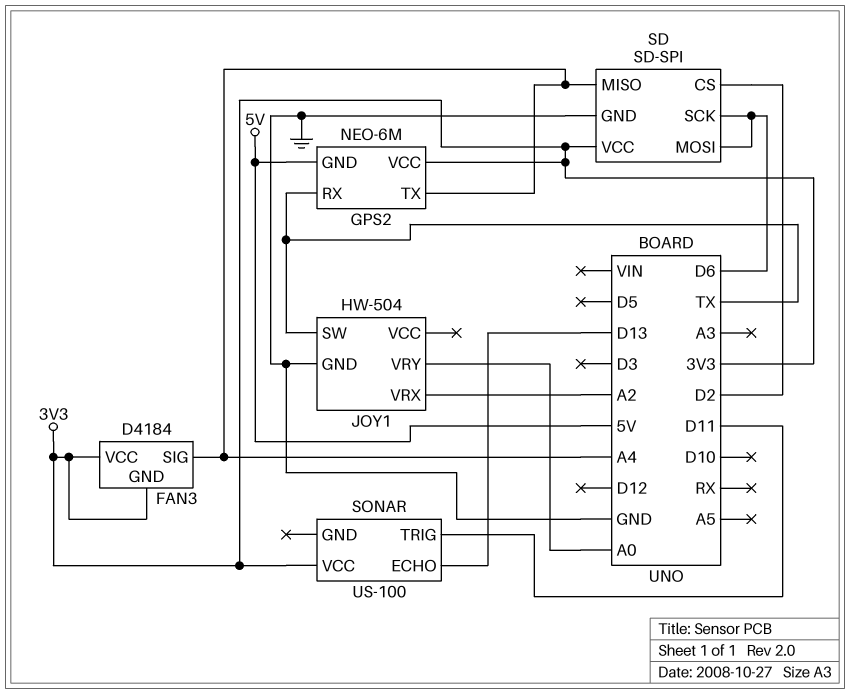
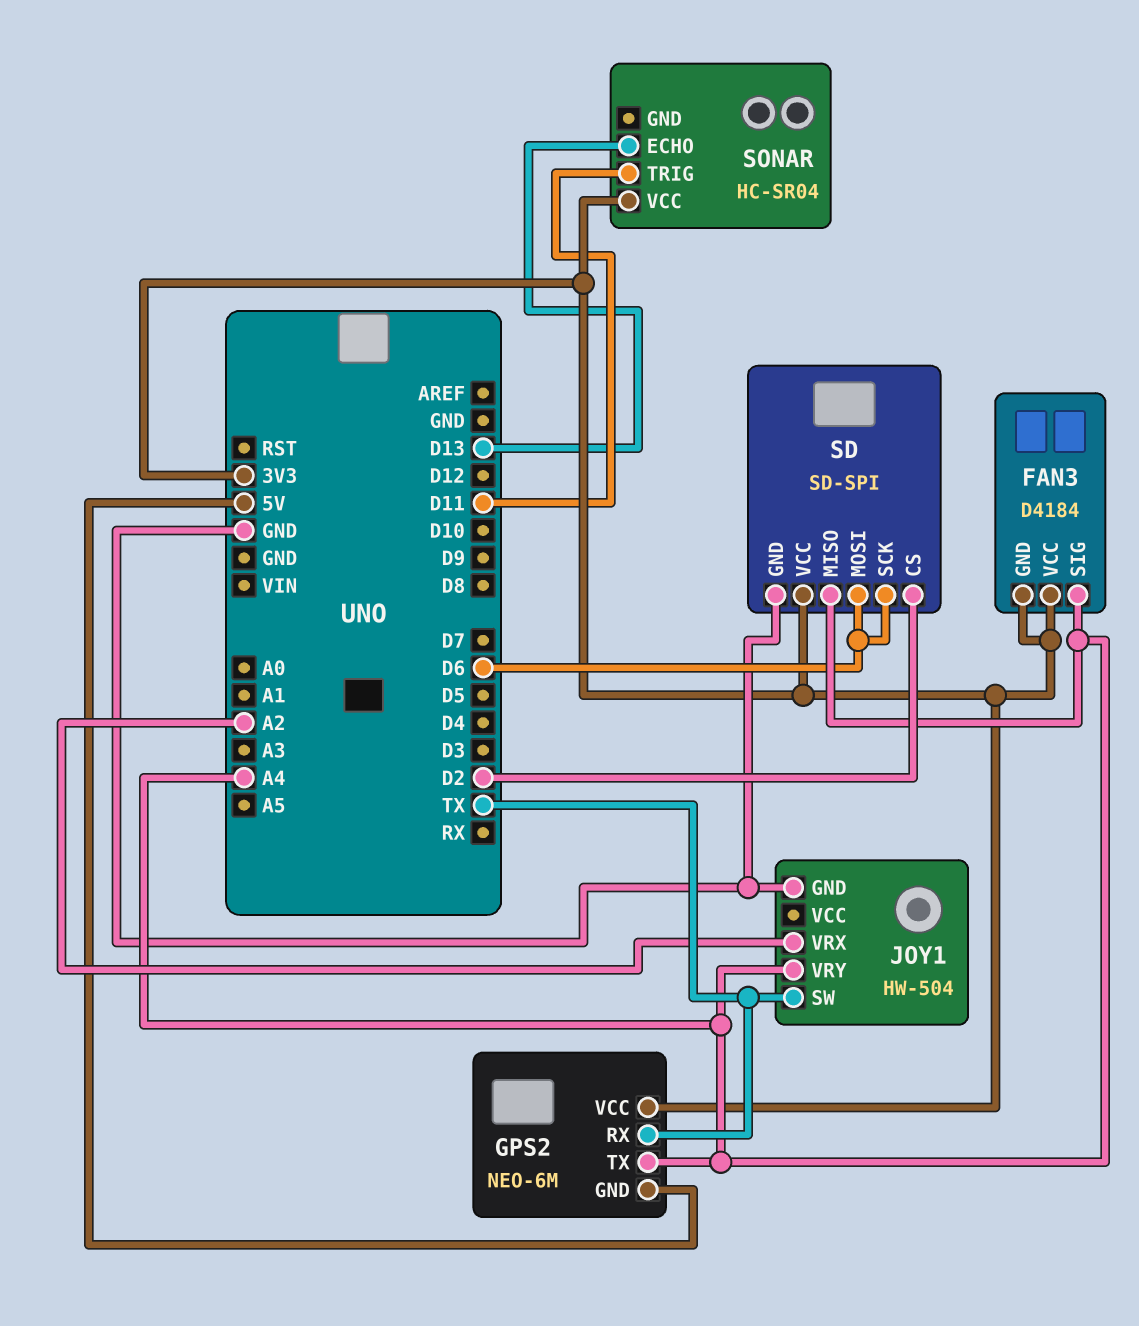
JOY1 pin VRY: A0 -> A4
SONAR: US-100 -> HC-SR04

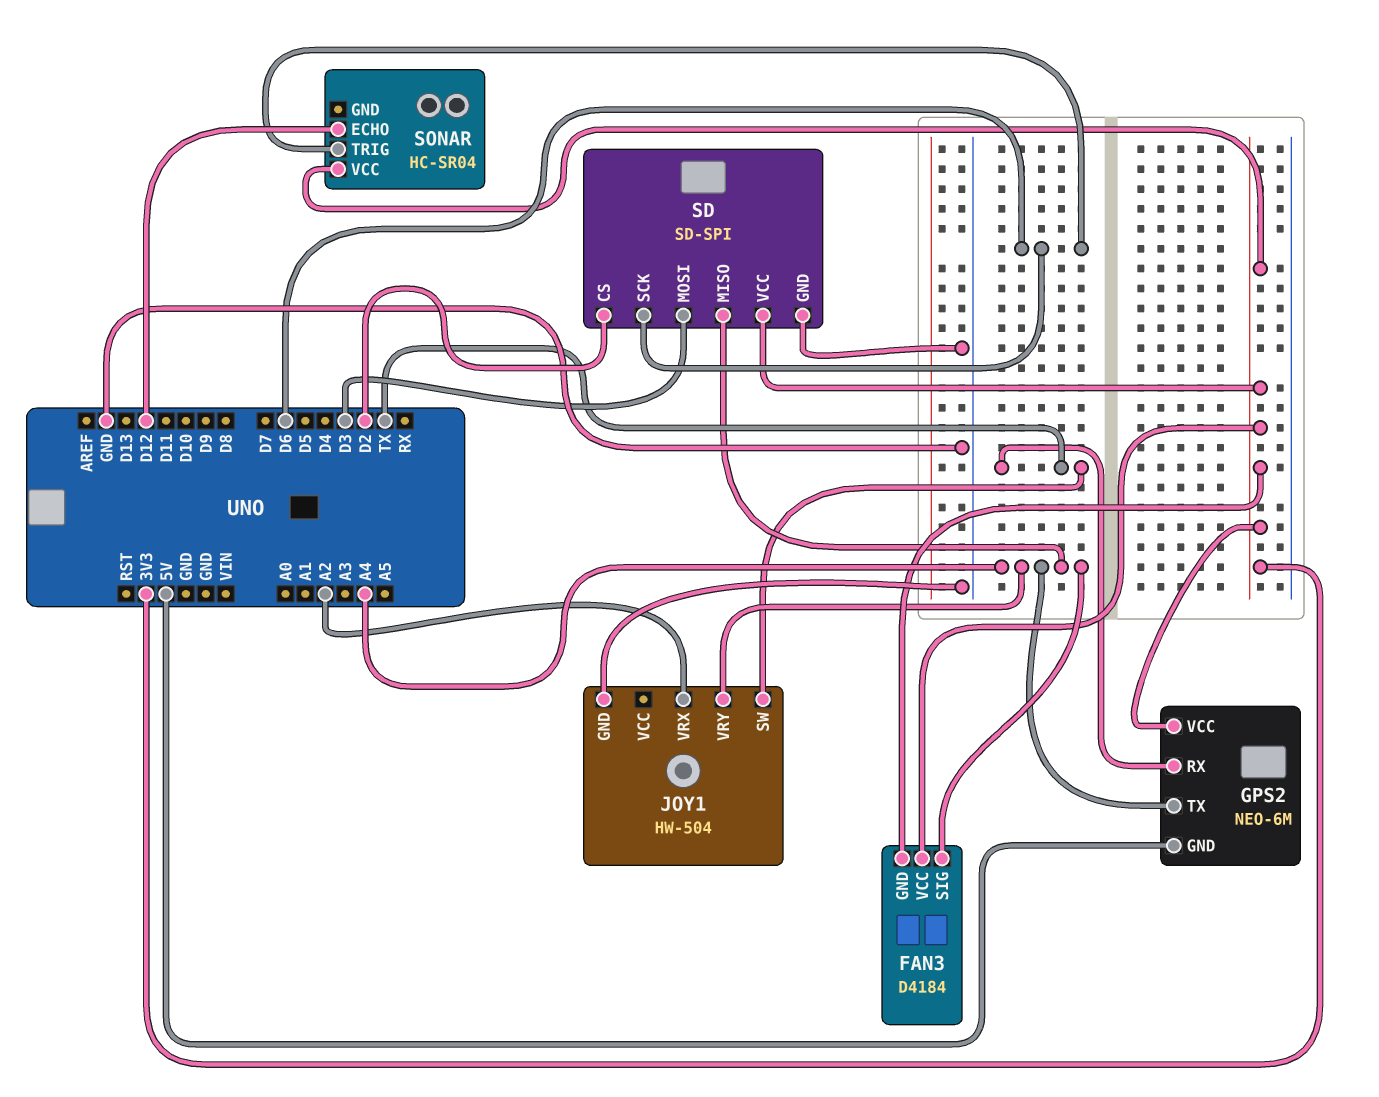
SD pin MOSI: D6 -> D3
SONAR pin ECHO: D13 -> D12
SONAR pin TRIG: D11 -> D6

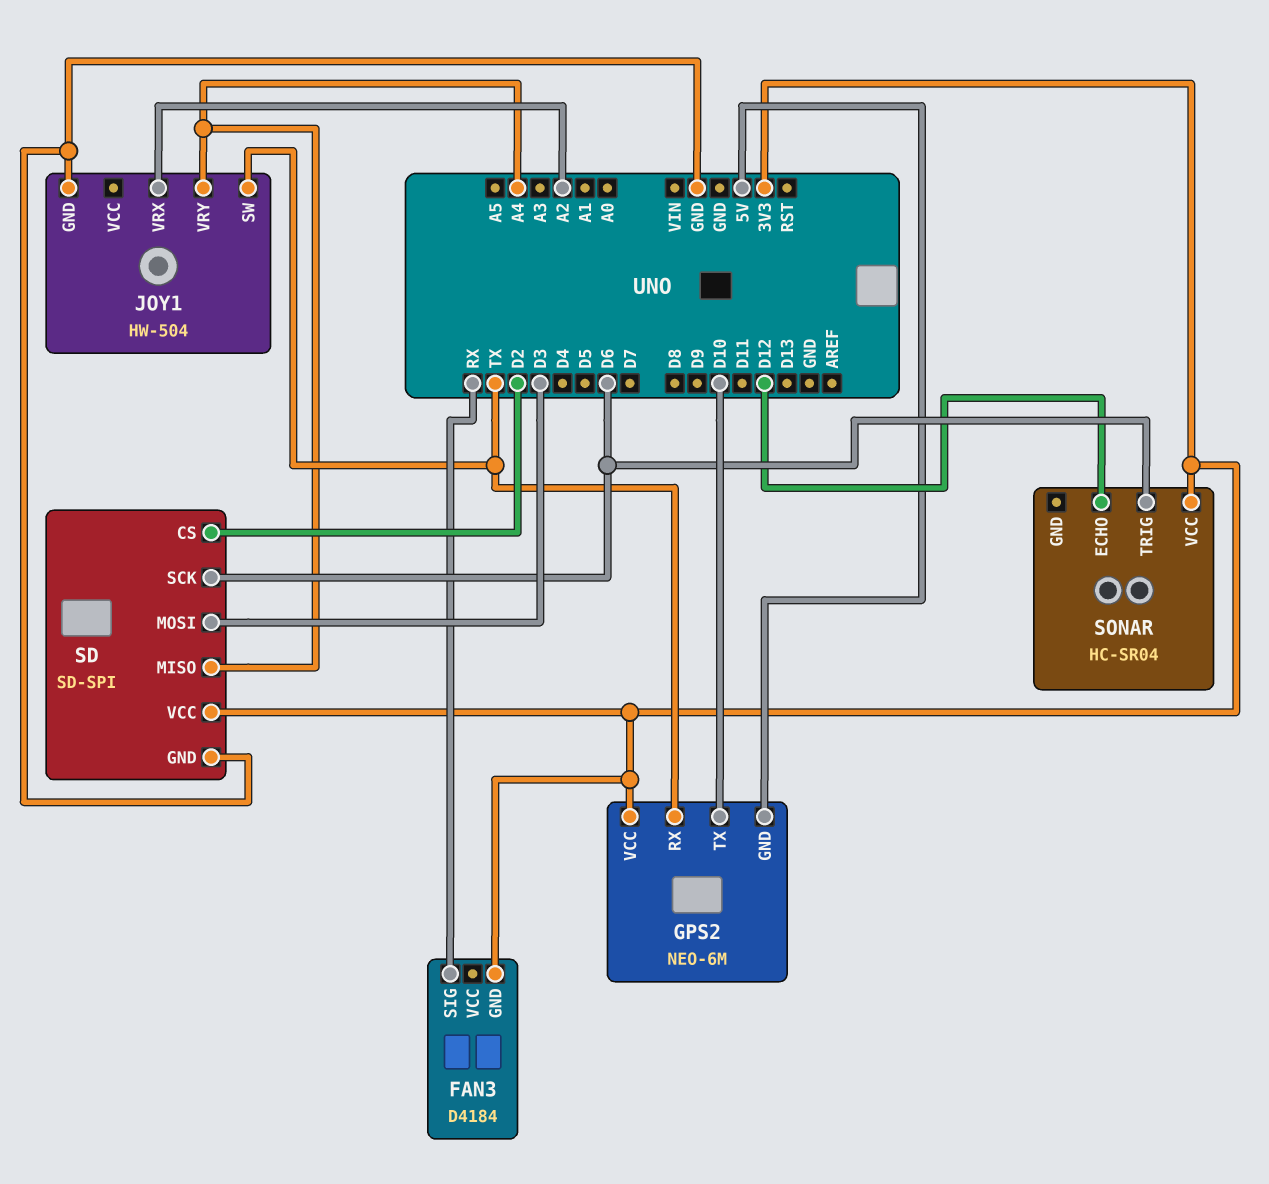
FAN3 pin SIG: A4 -> RX
FAN3 pin VCC: 3V3 -> none
GPS2 pin TX: A4 -> D10

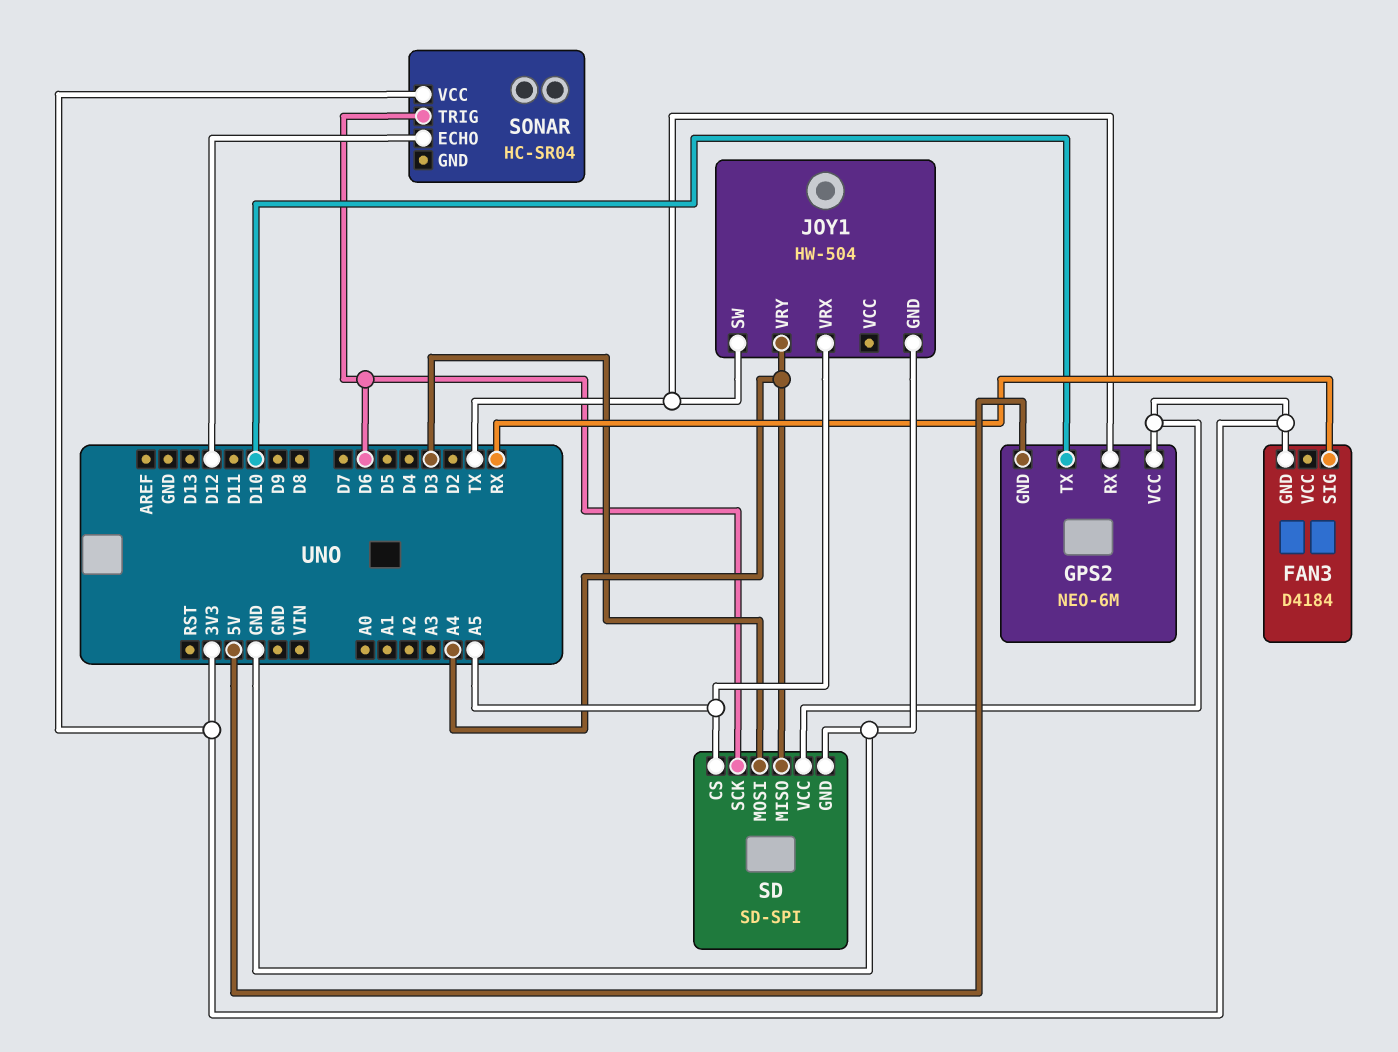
JOY1 pin VRX: A2 -> A5
SD pin CS: D2 -> A5

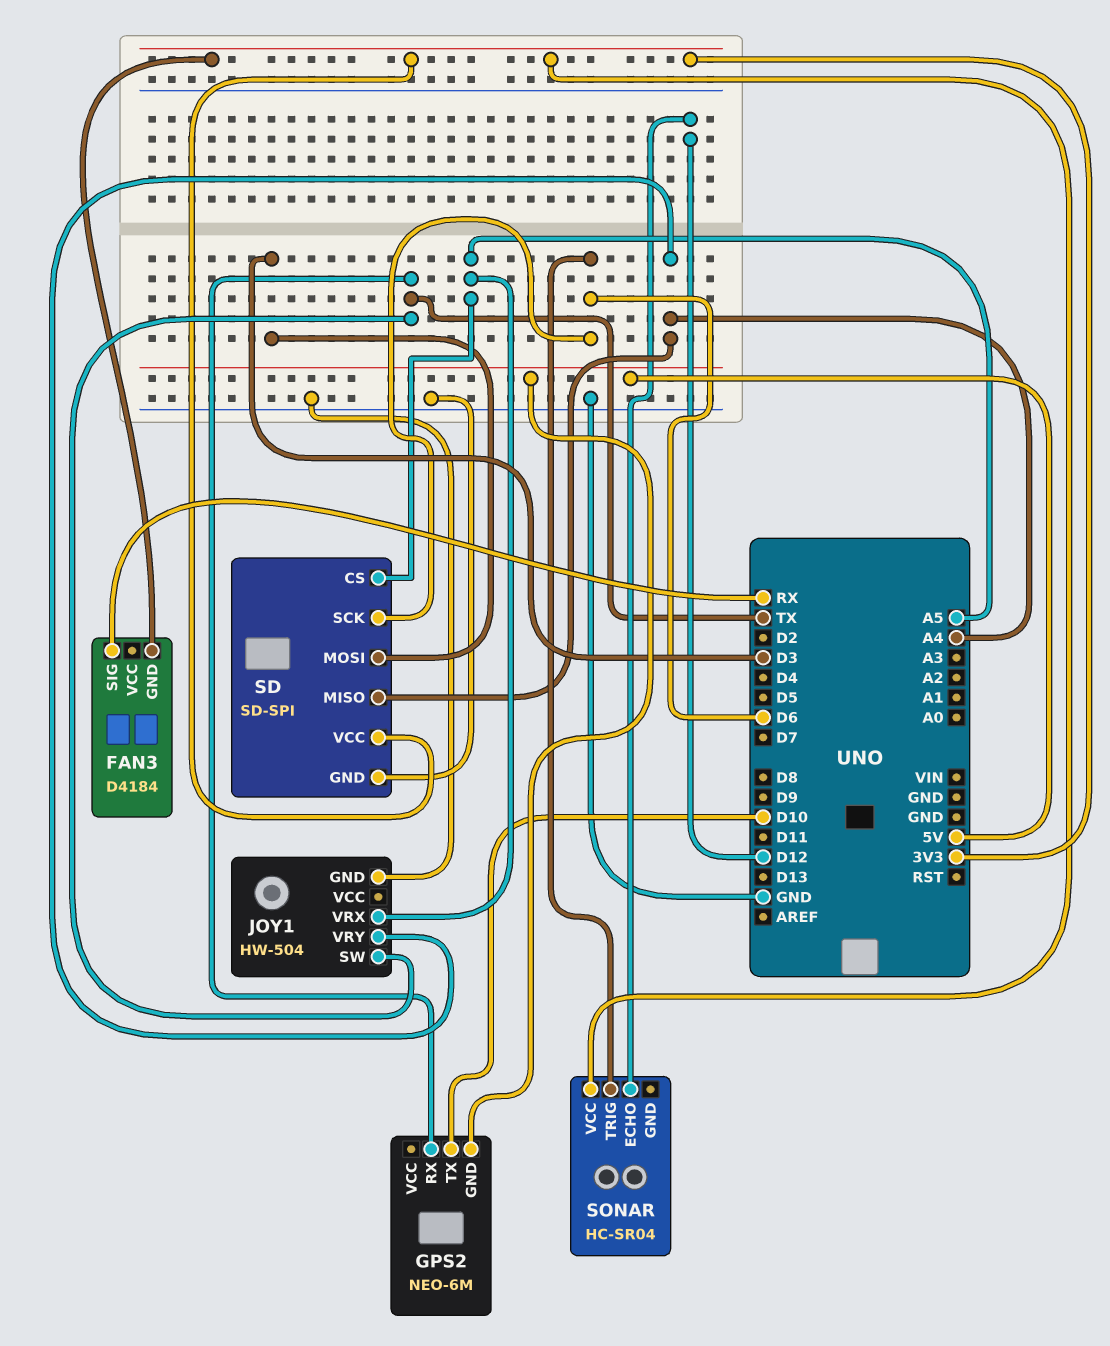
GPS2 pin VCC: 3V3 -> none

